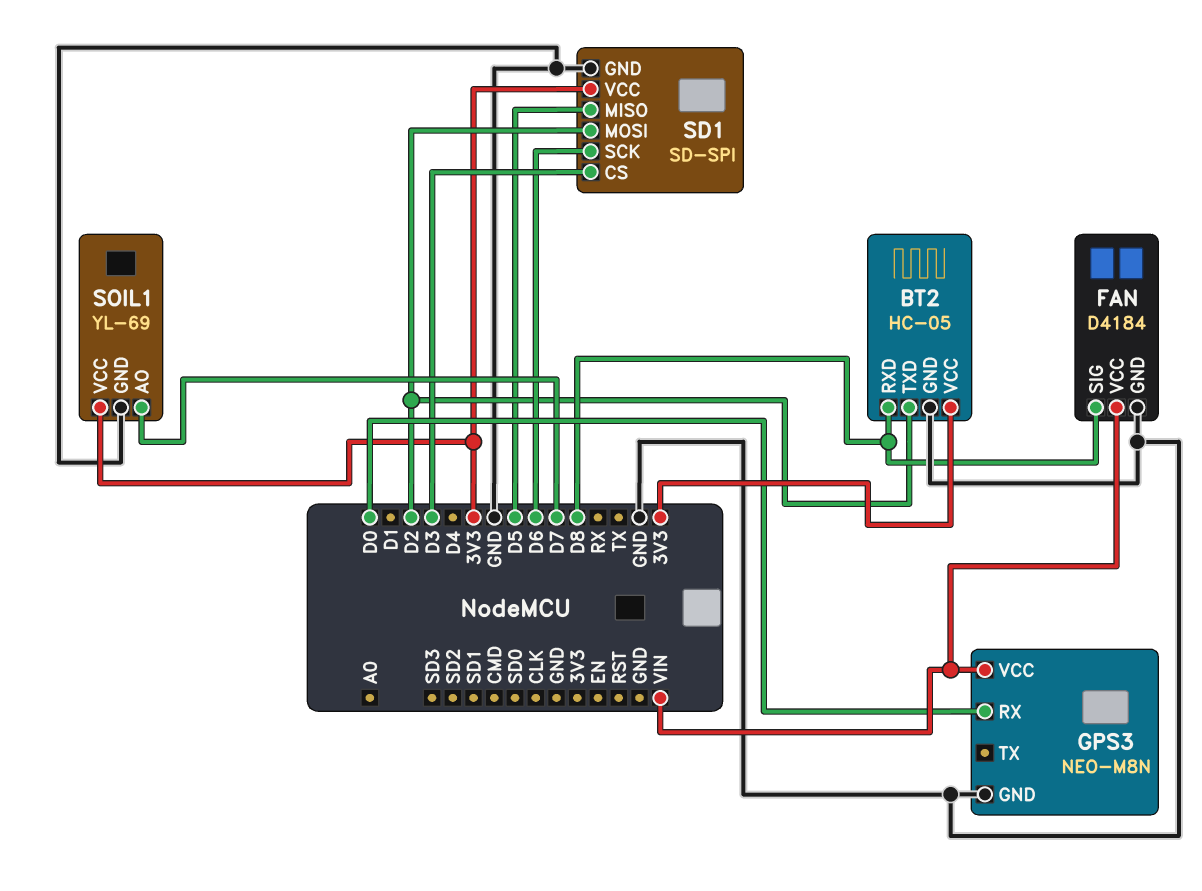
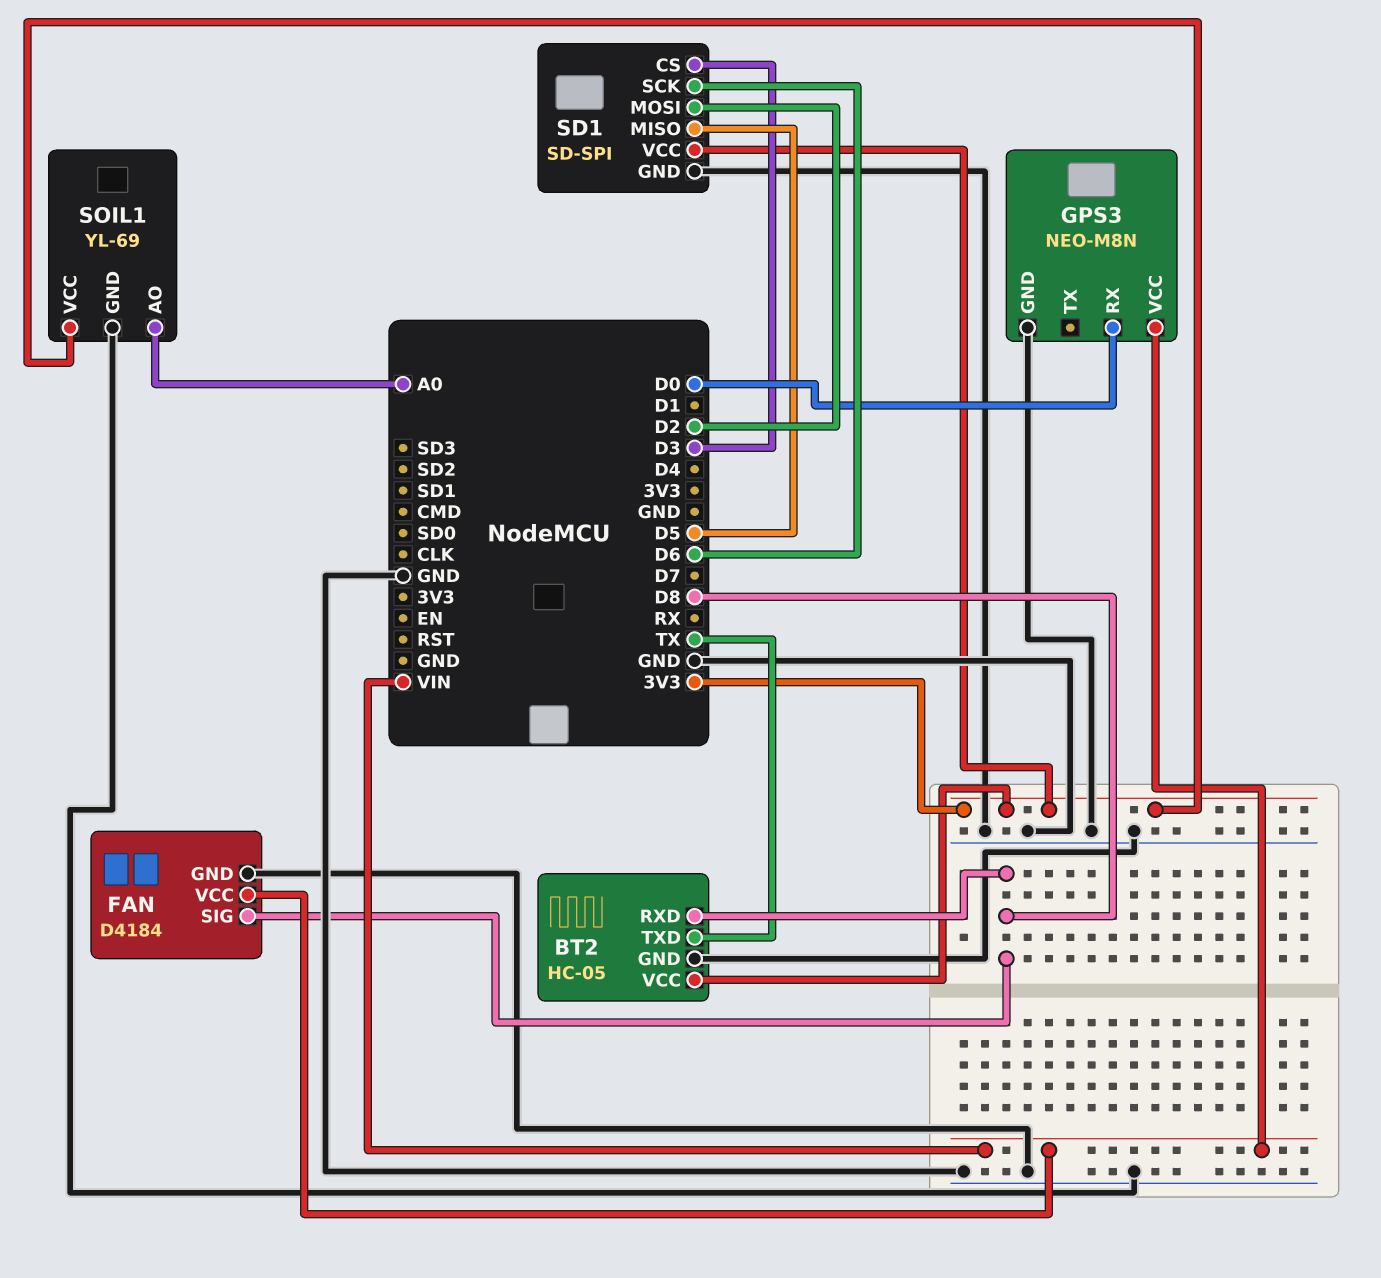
BT2 pin TXD: D2 -> TX
SOIL1 pin AO: D7 -> A0

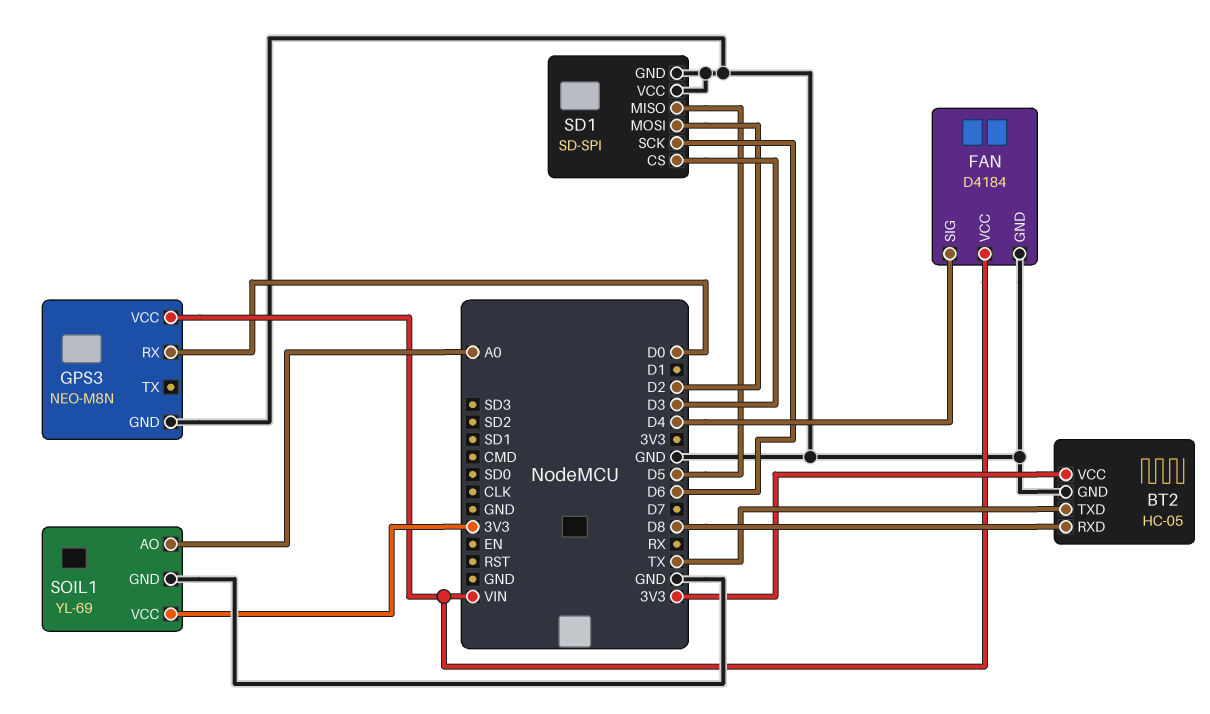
FAN pin SIG: D8 -> D4
SD1 pin VCC: 3V3 -> GND

